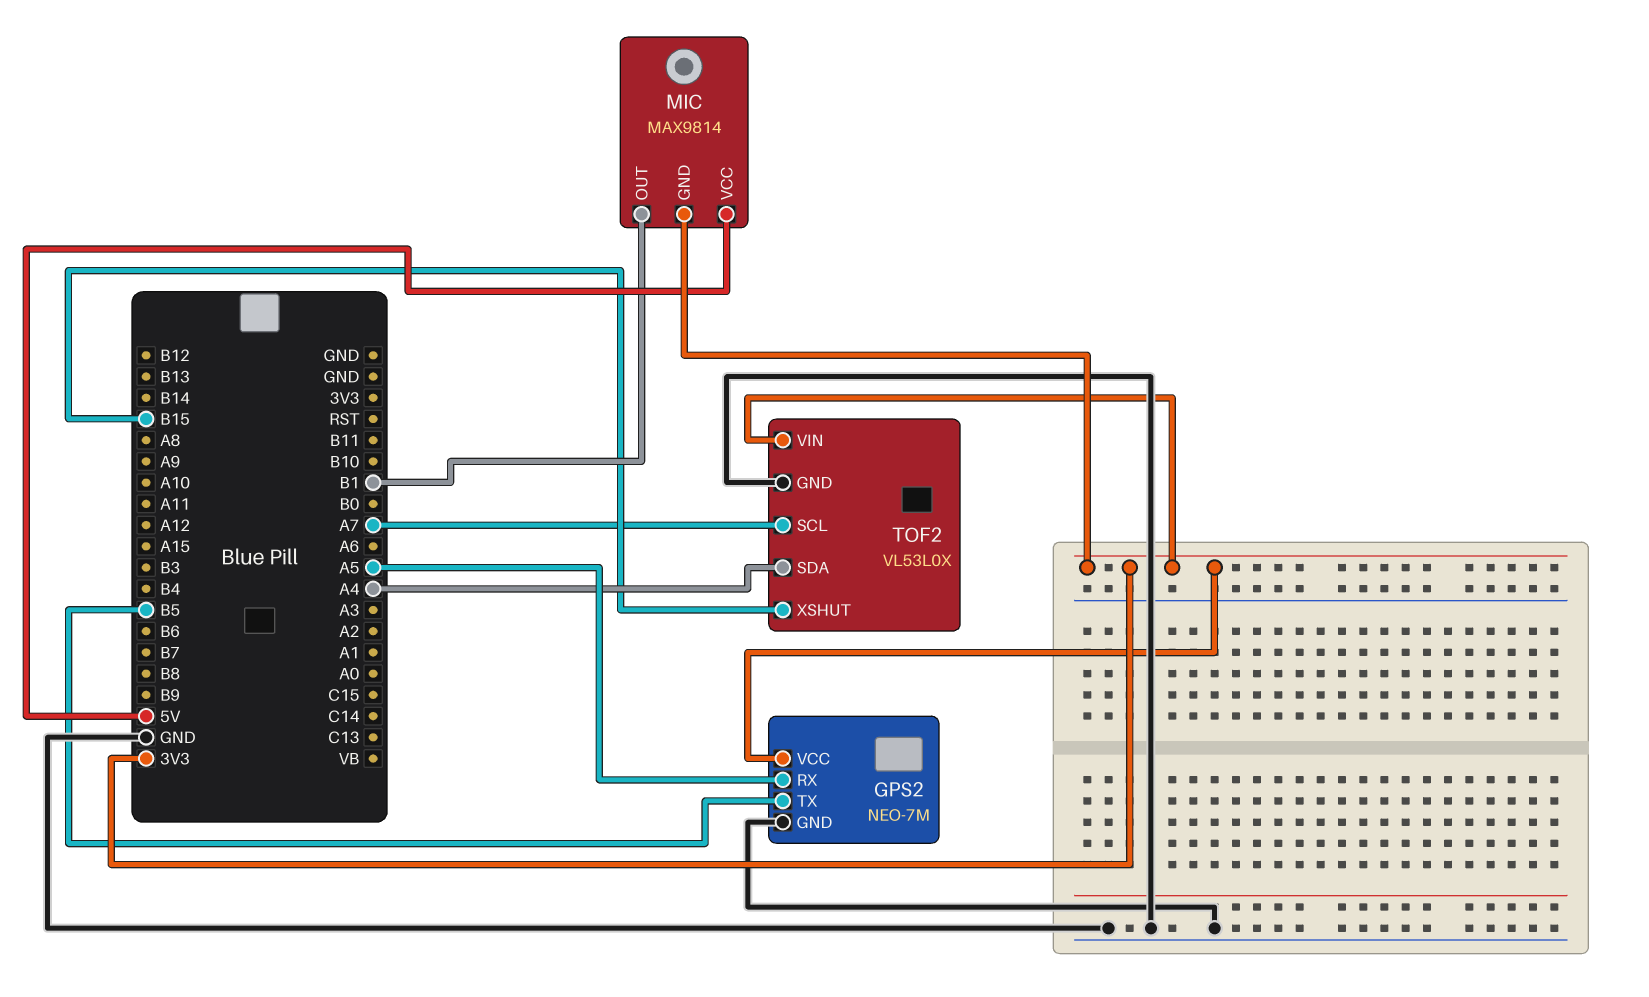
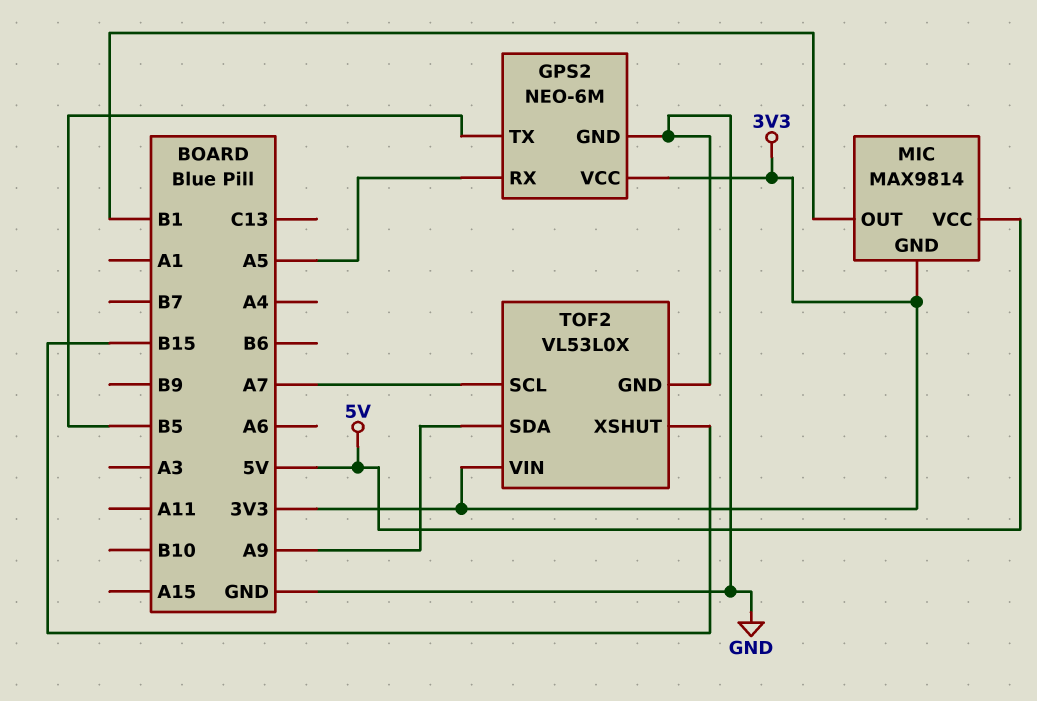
GPS2: NEO-7M -> NEO-6M
TOF2 pin SDA: A4 -> A9

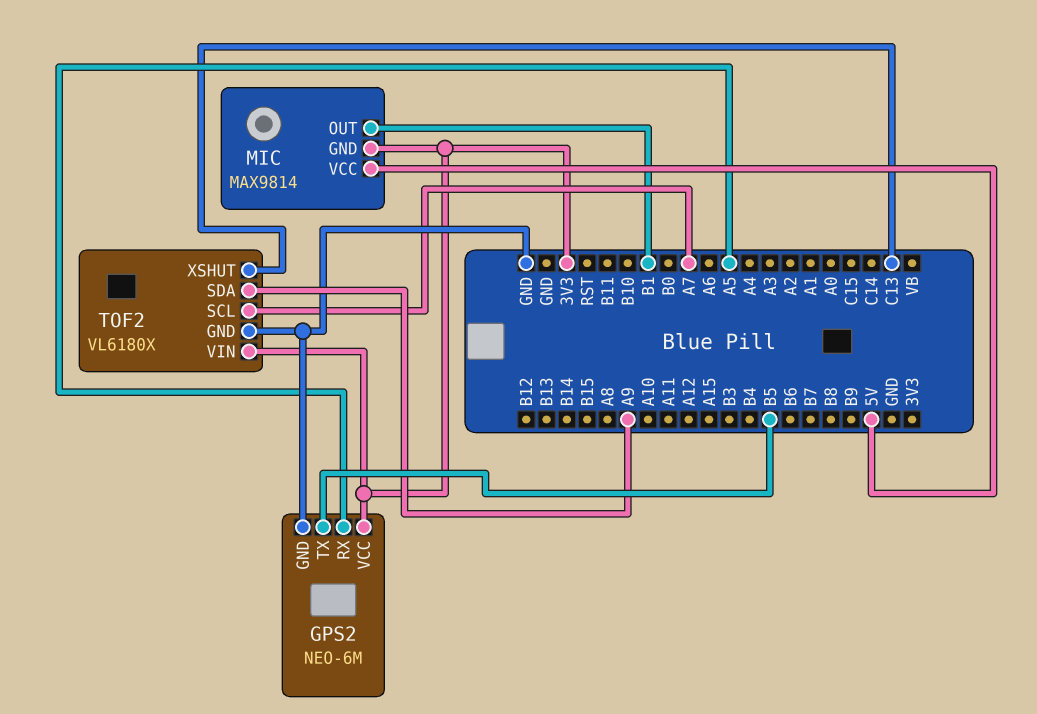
TOF2: VL53L0X -> VL6180X
TOF2 pin XSHUT: B15 -> C13

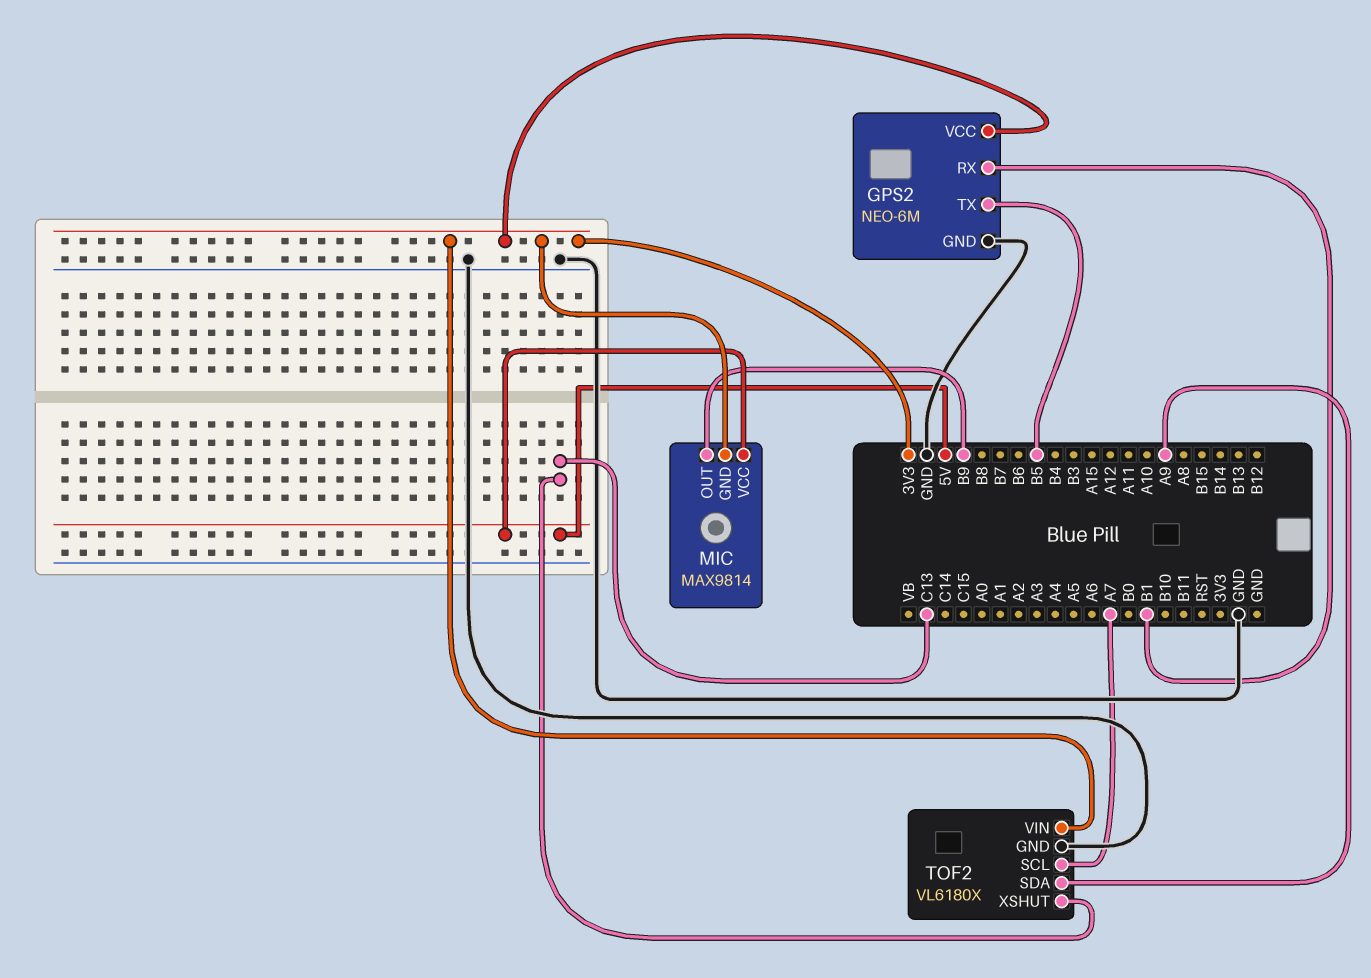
GPS2 pin RX: A5 -> B1
MIC pin OUT: B1 -> B9

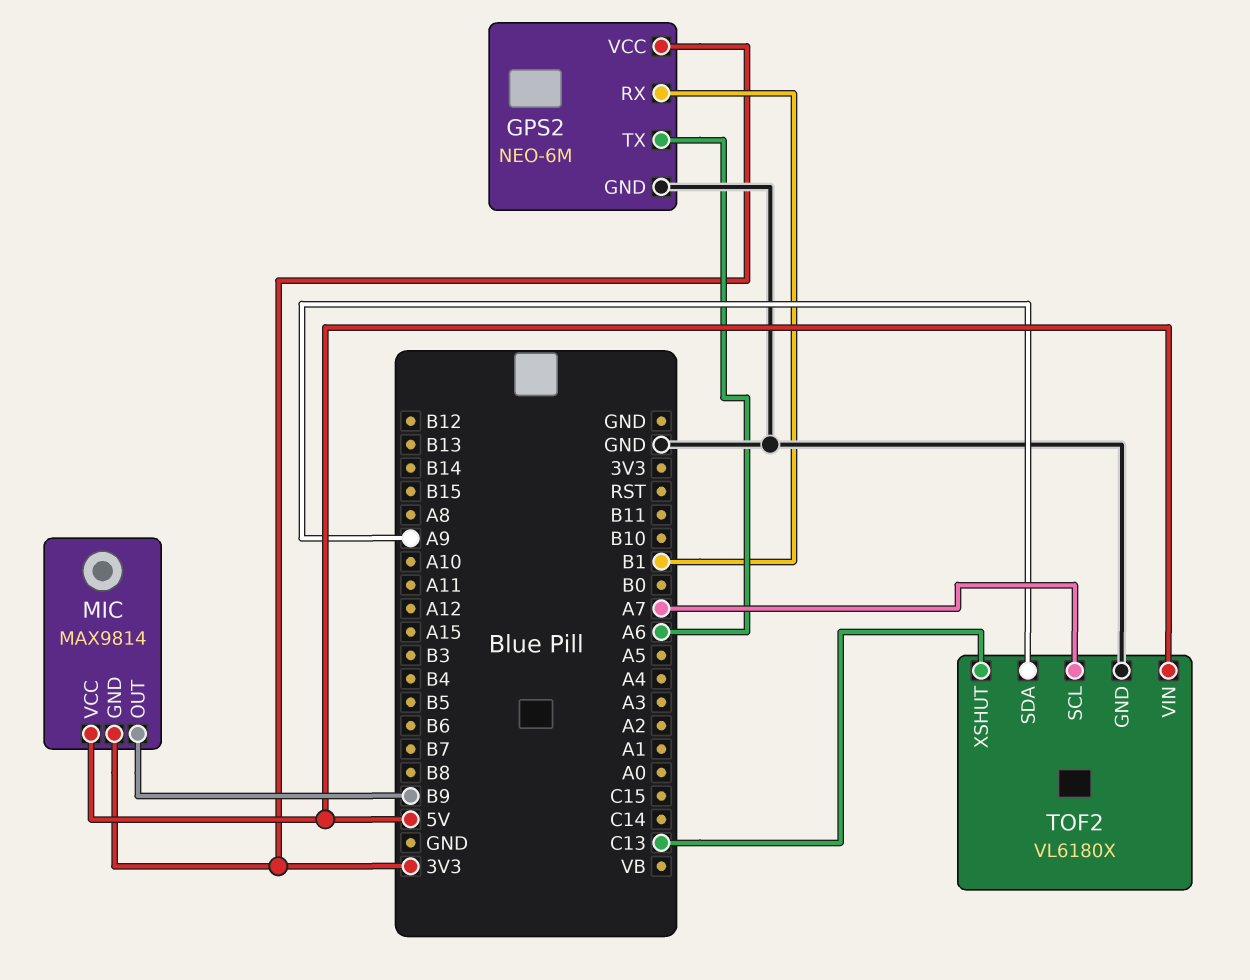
GPS2 pin TX: B5 -> A6
TOF2 pin VIN: 3V3 -> 5V

